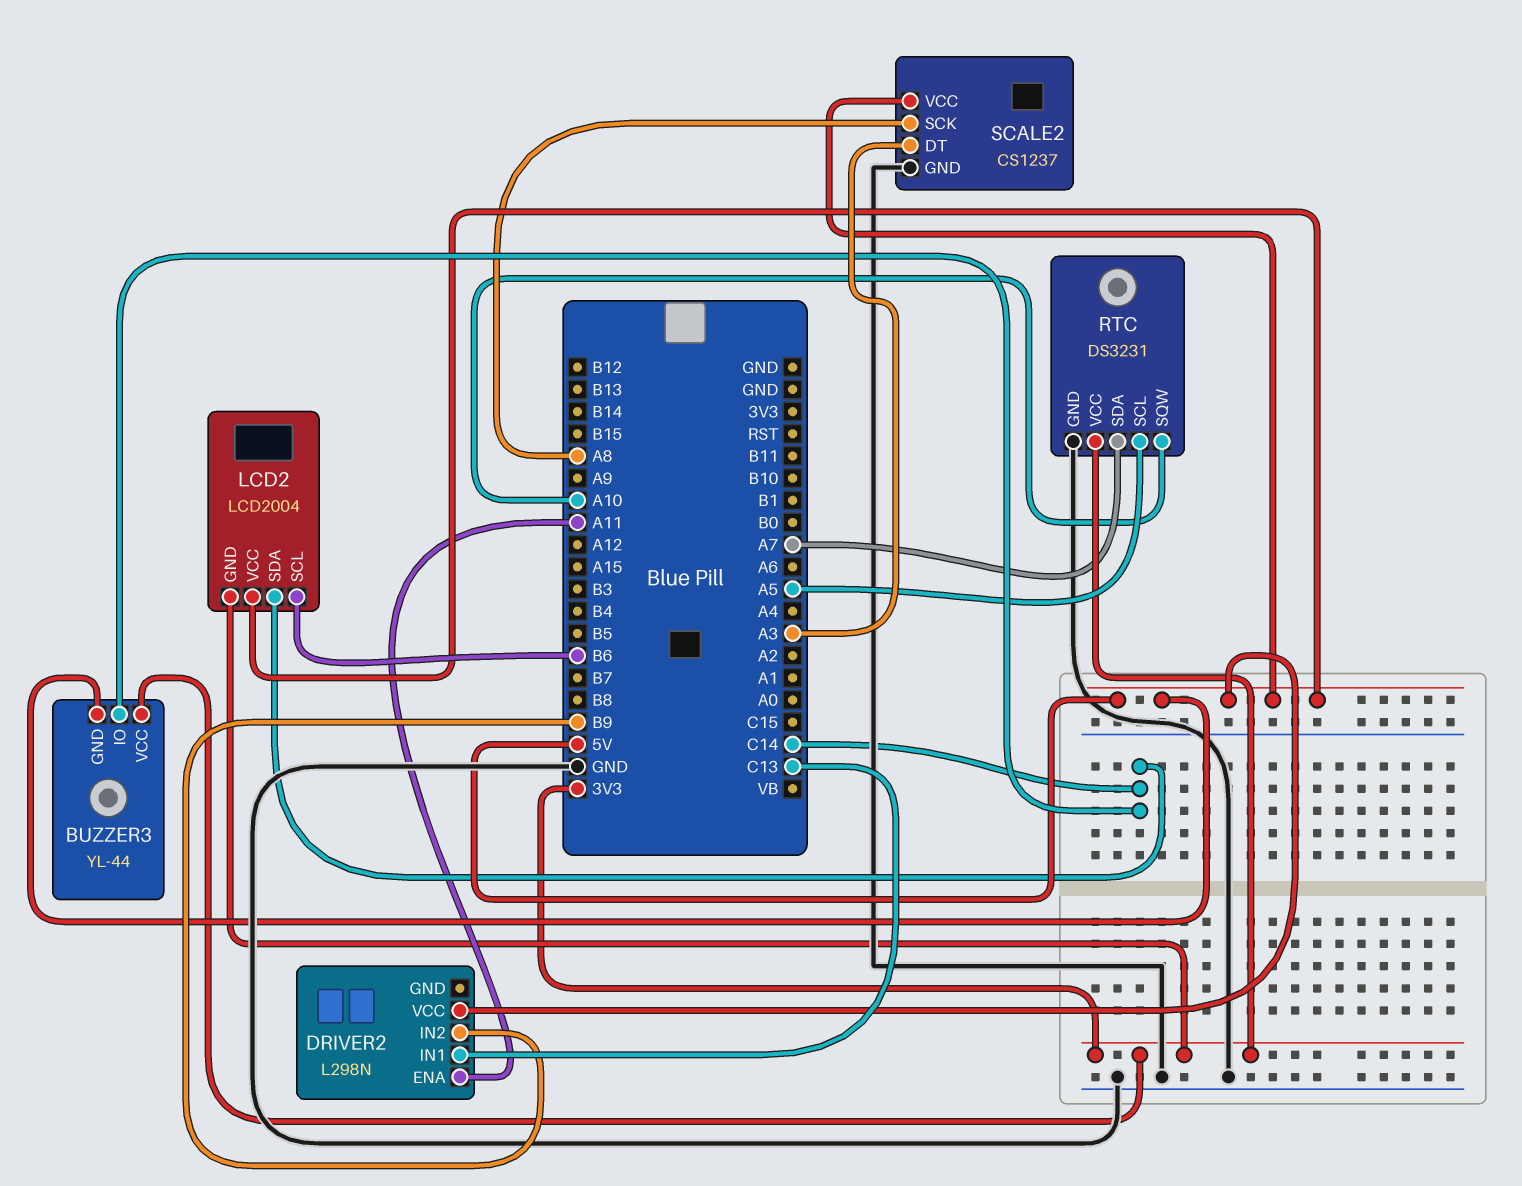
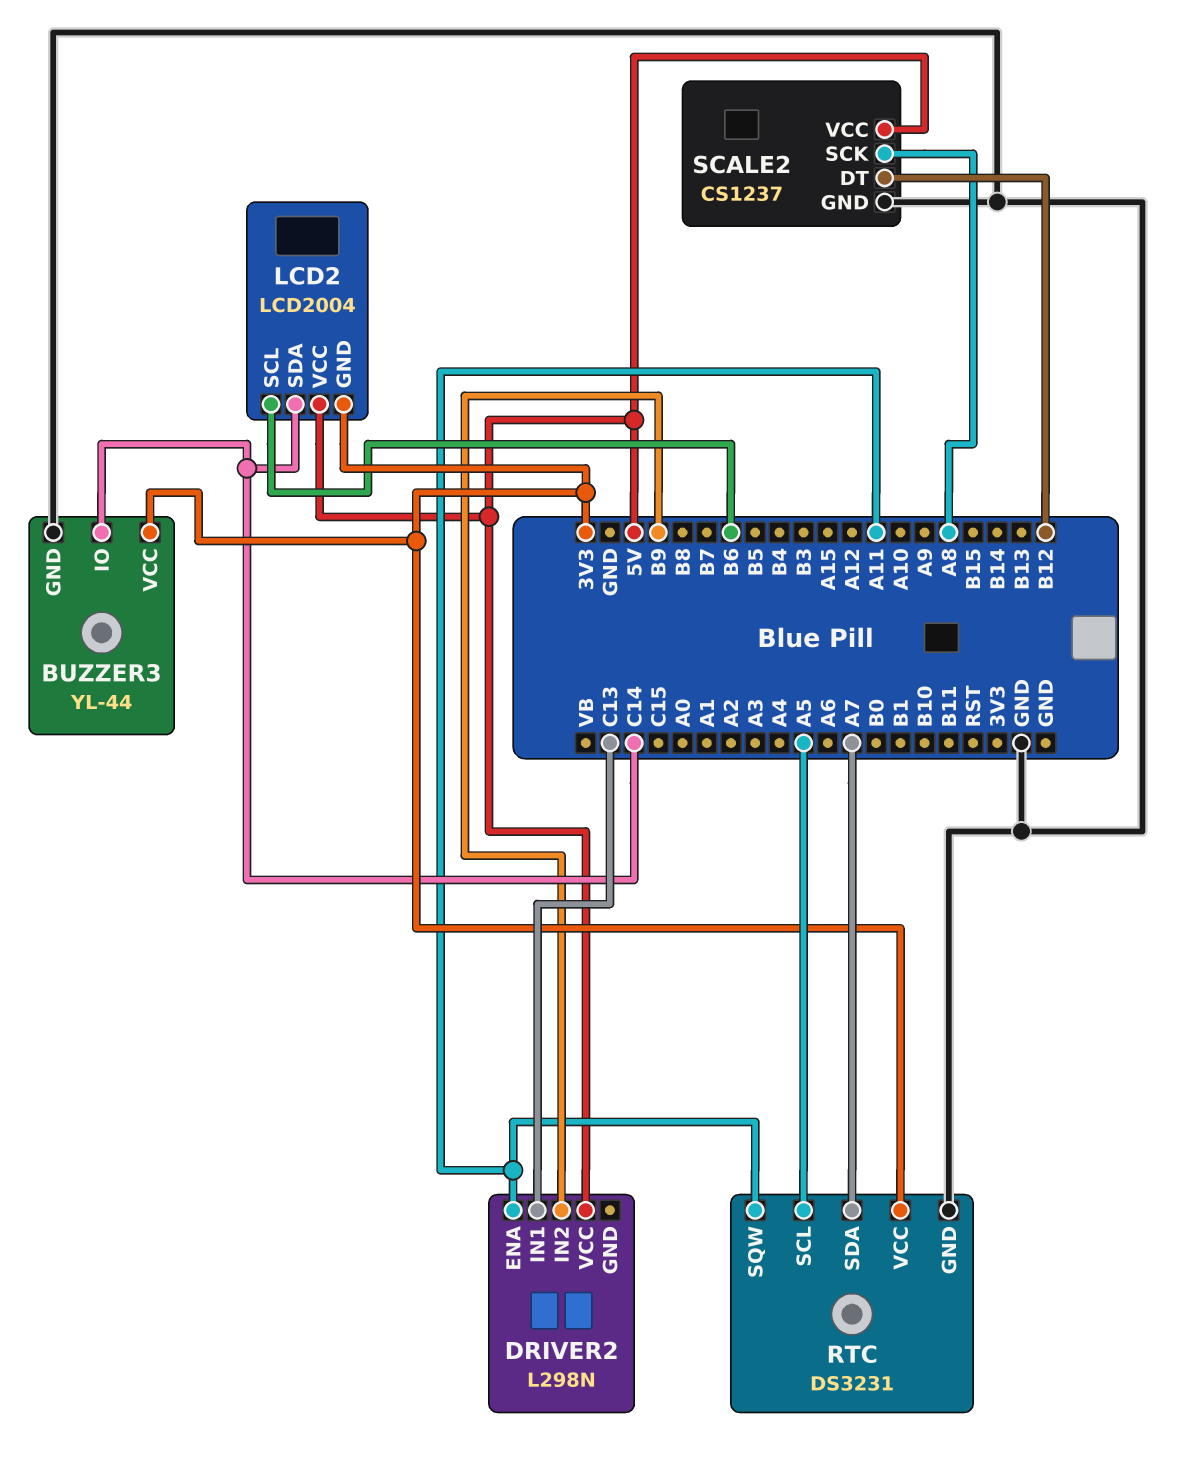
BUZZER3 pin GND: 5V -> GND
RTC pin SQW: A10 -> A11
SCALE2 pin DT: A3 -> B12

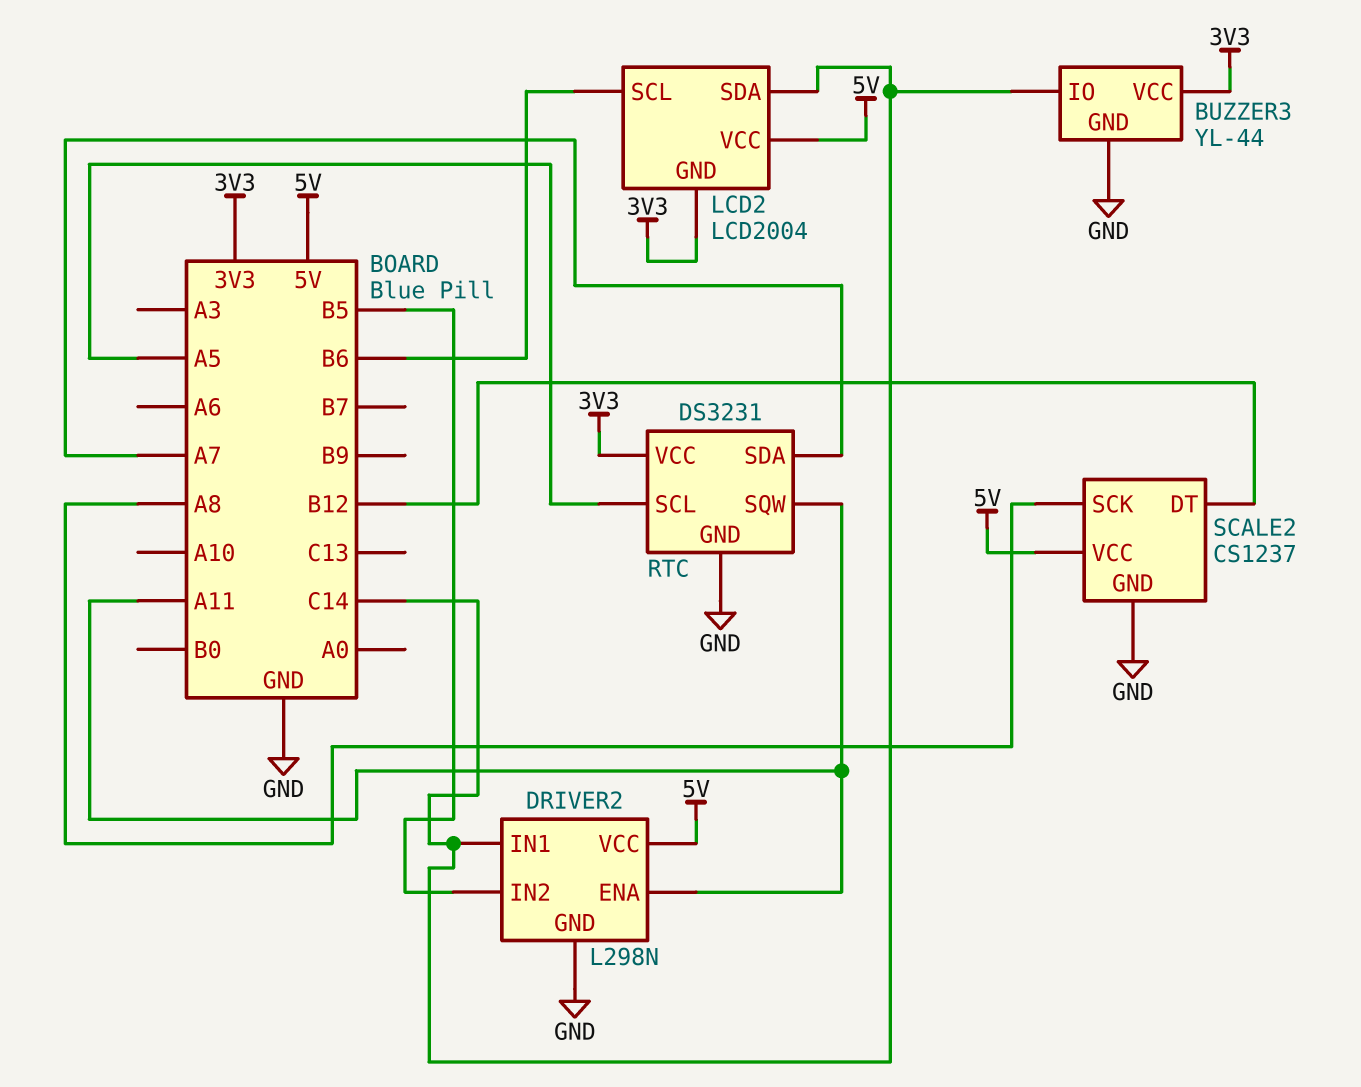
DRIVER2 pin GND: none -> GND
DRIVER2 pin IN1: C13 -> C14
DRIVER2 pin IN2: B9 -> B5

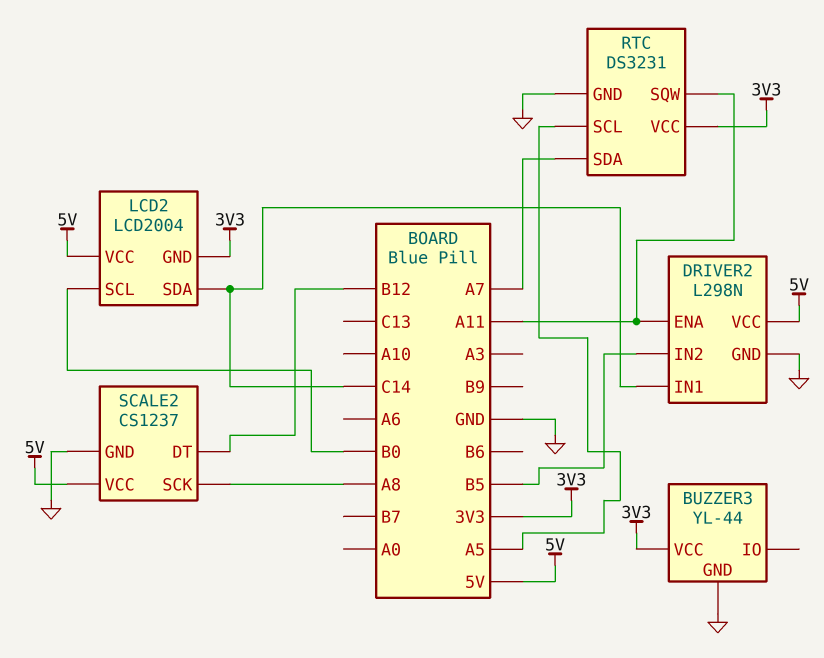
BUZZER3 pin IO: C14 -> none
LCD2 pin SCL: B6 -> B0

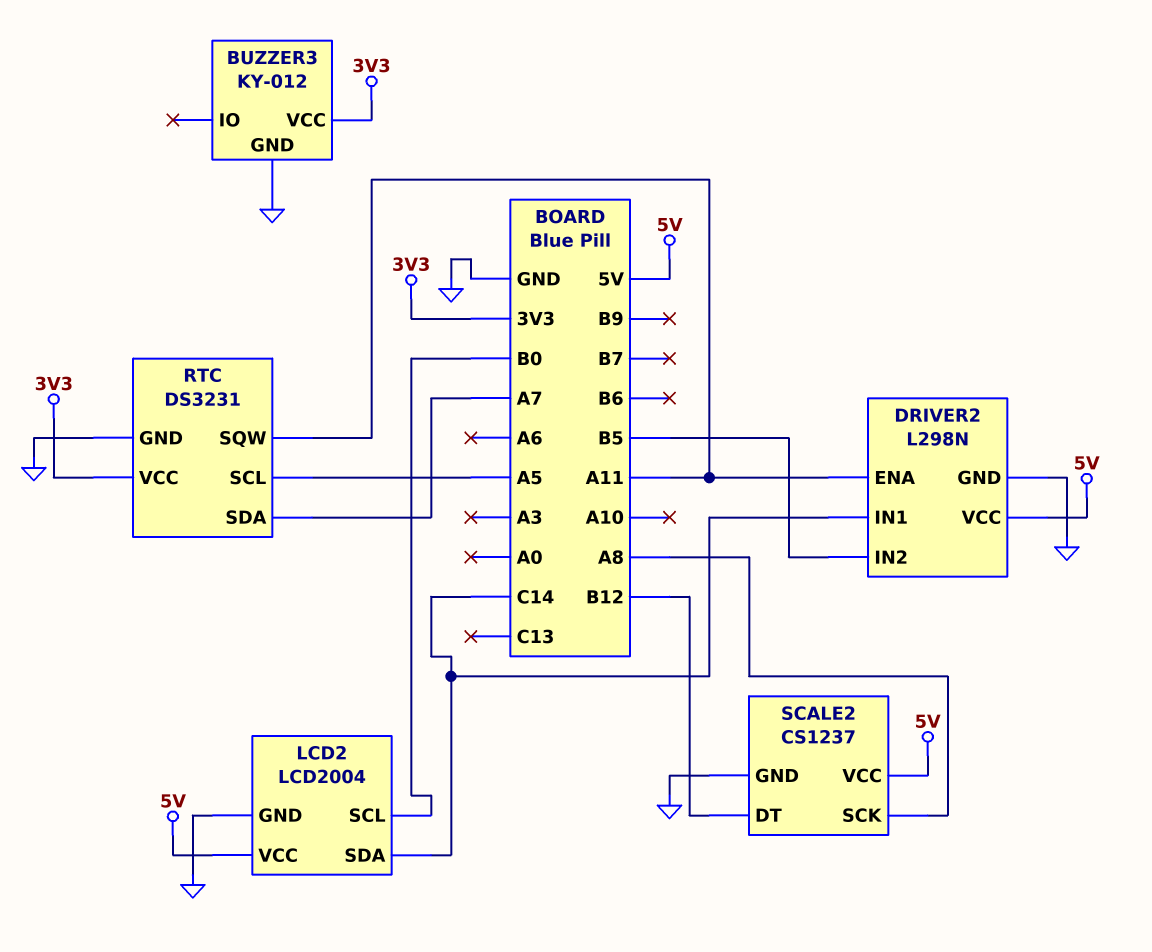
BUZZER3: YL-44 -> KY-012
LCD2 pin GND: 3V3 -> GND

